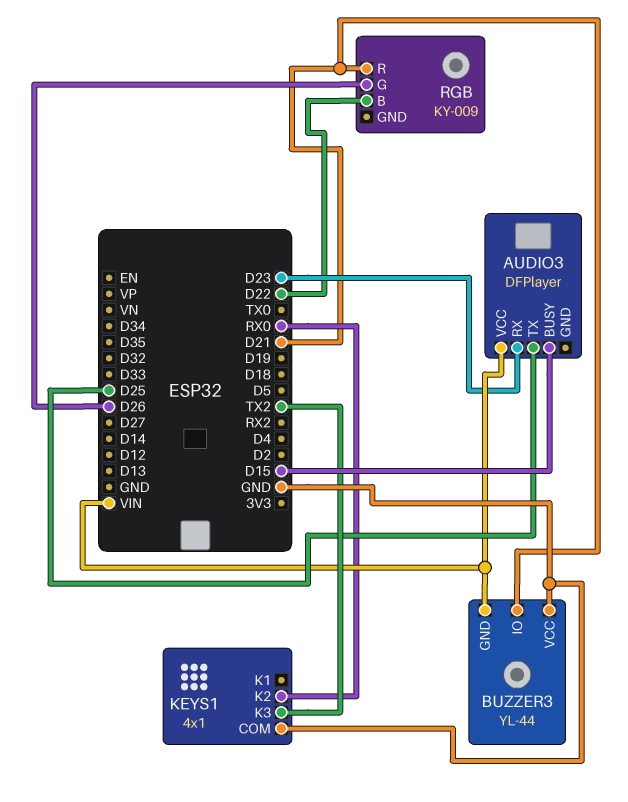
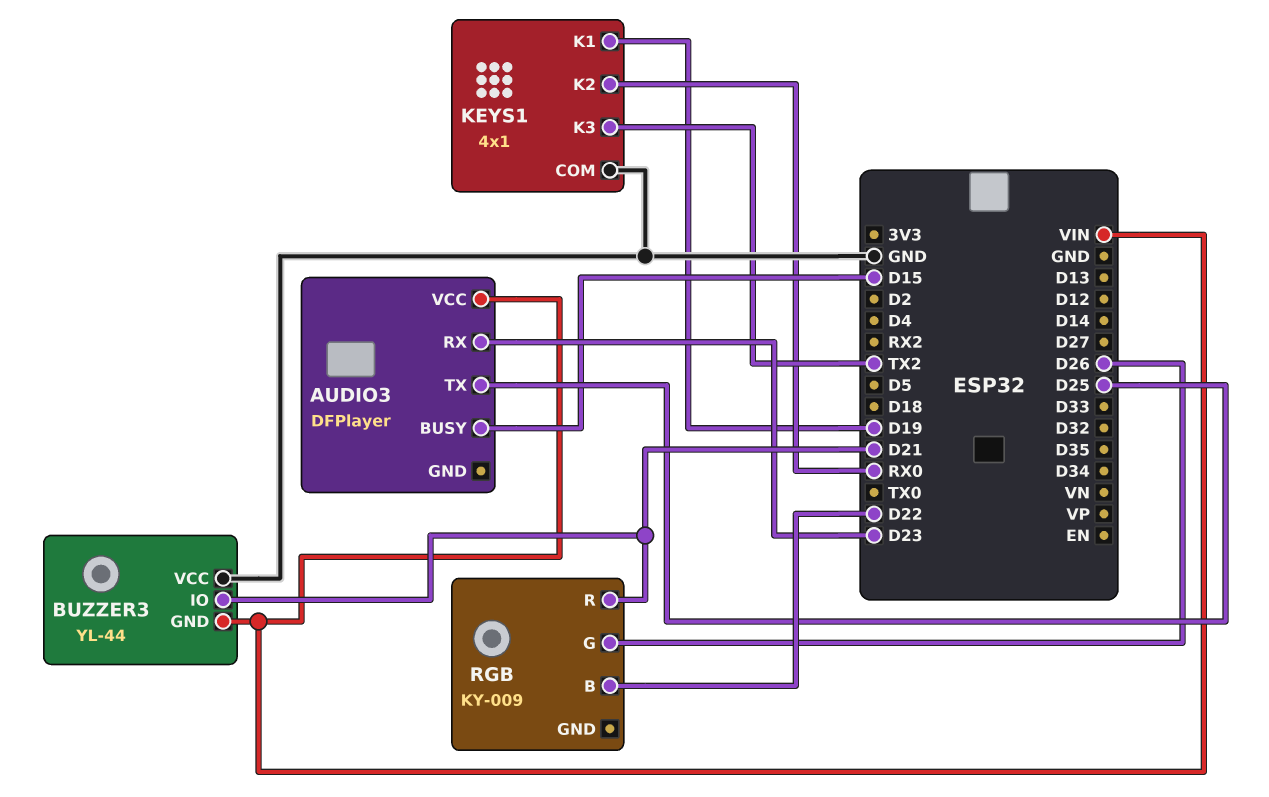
KEYS1 pin K1: none -> D19

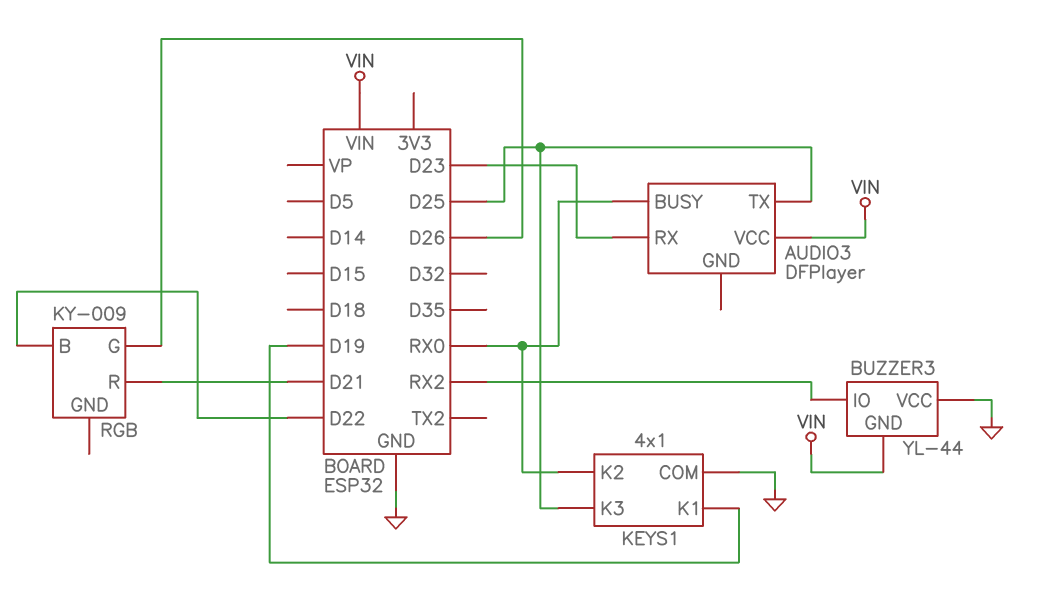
AUDIO3 pin BUSY: D15 -> RX0
BUZZER3 pin IO: D21 -> RX2
KEYS1 pin K3: TX2 -> D25

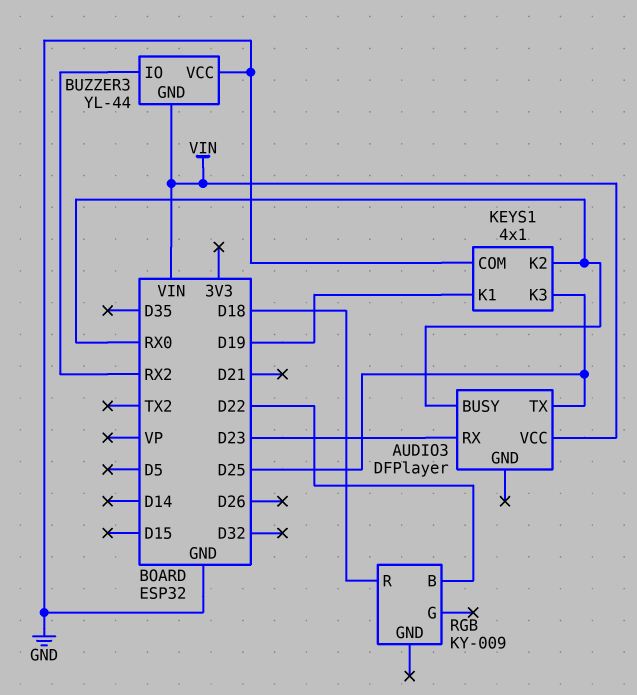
RGB pin G: D26 -> none
RGB pin R: D21 -> D18

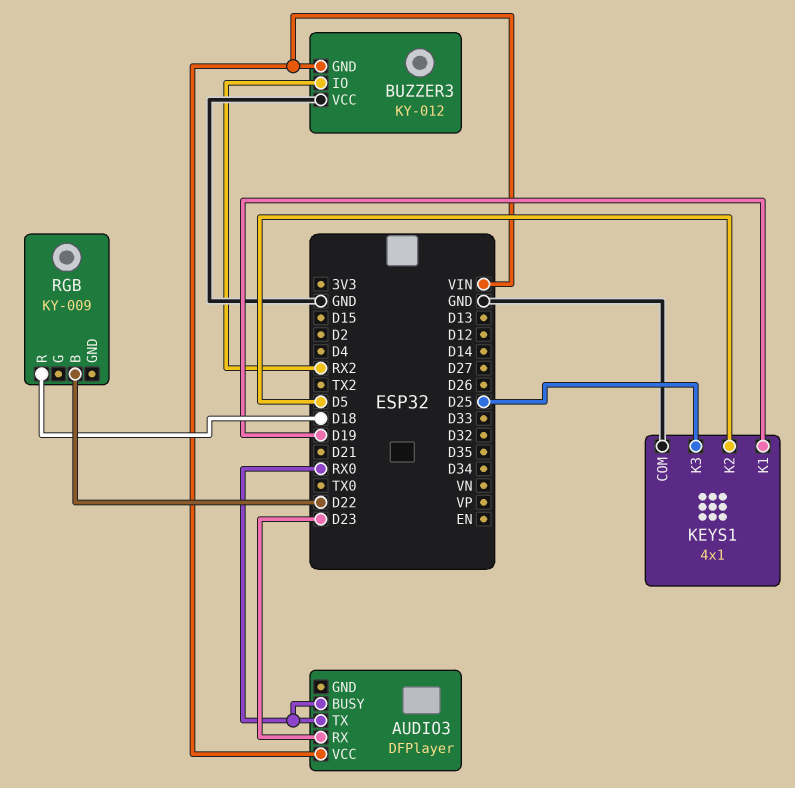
AUDIO3 pin TX: D25 -> RX0
BUZZER3: YL-44 -> KY-012
KEYS1 pin K2: RX0 -> D5

